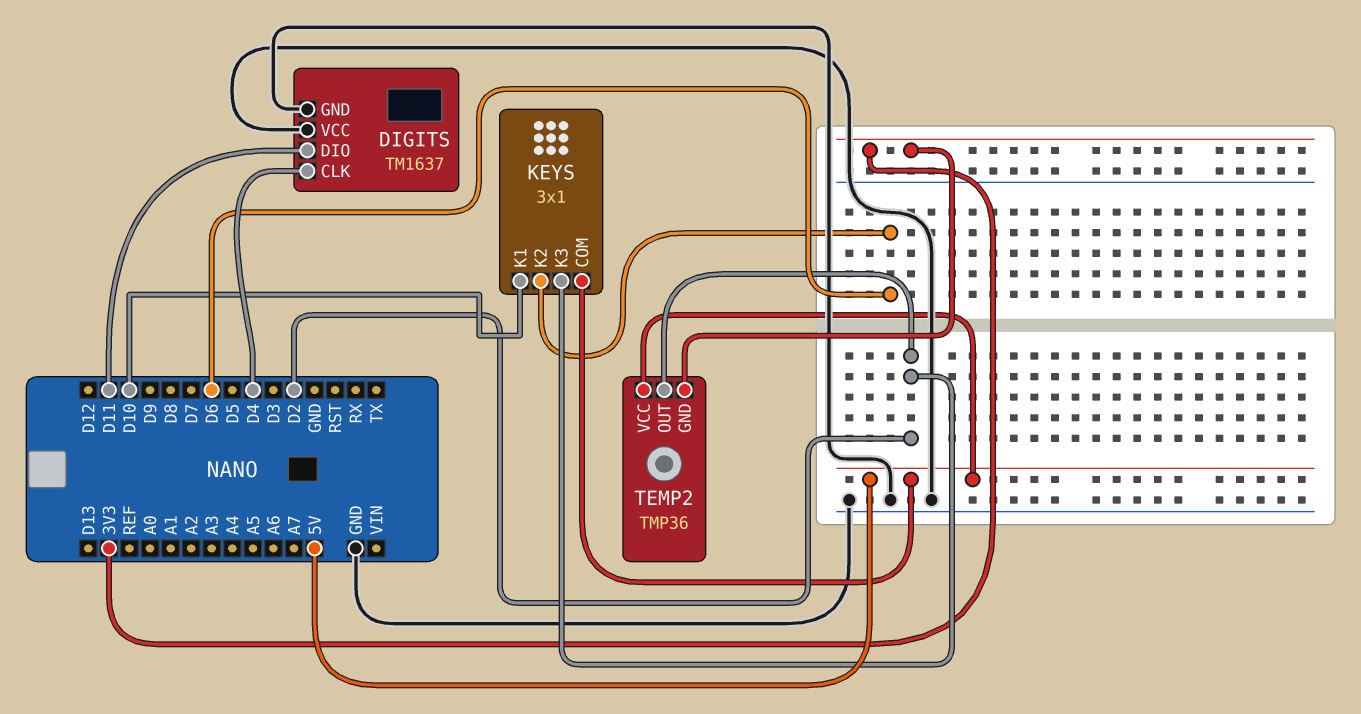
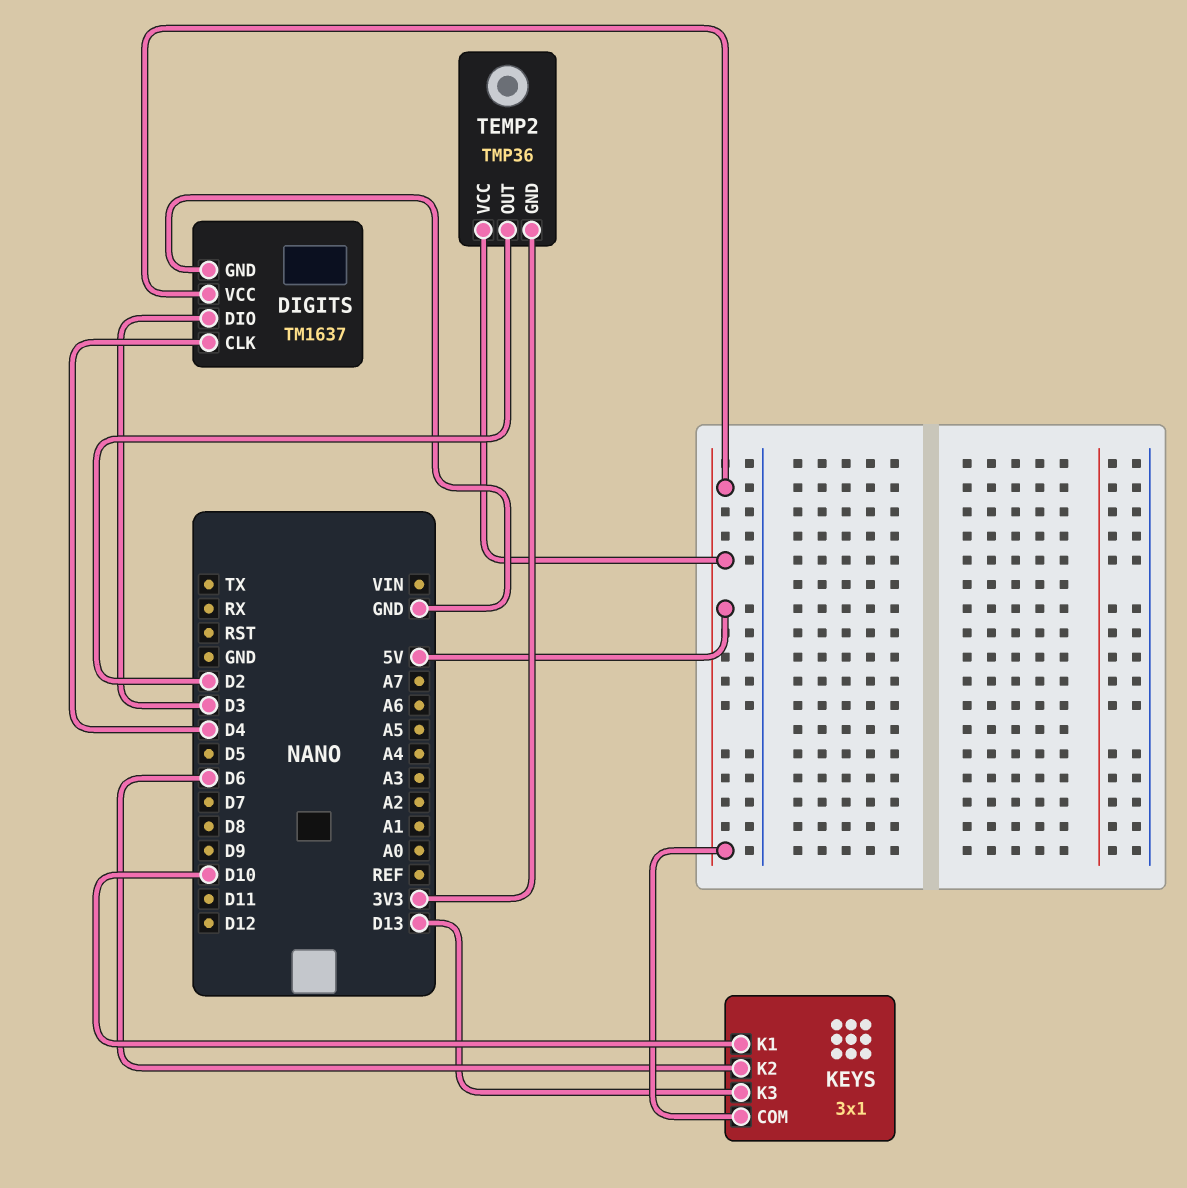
DIGITS pin DIO: D11 -> D3
DIGITS pin VCC: GND -> 5V
KEYS pin K3: D2 -> D13

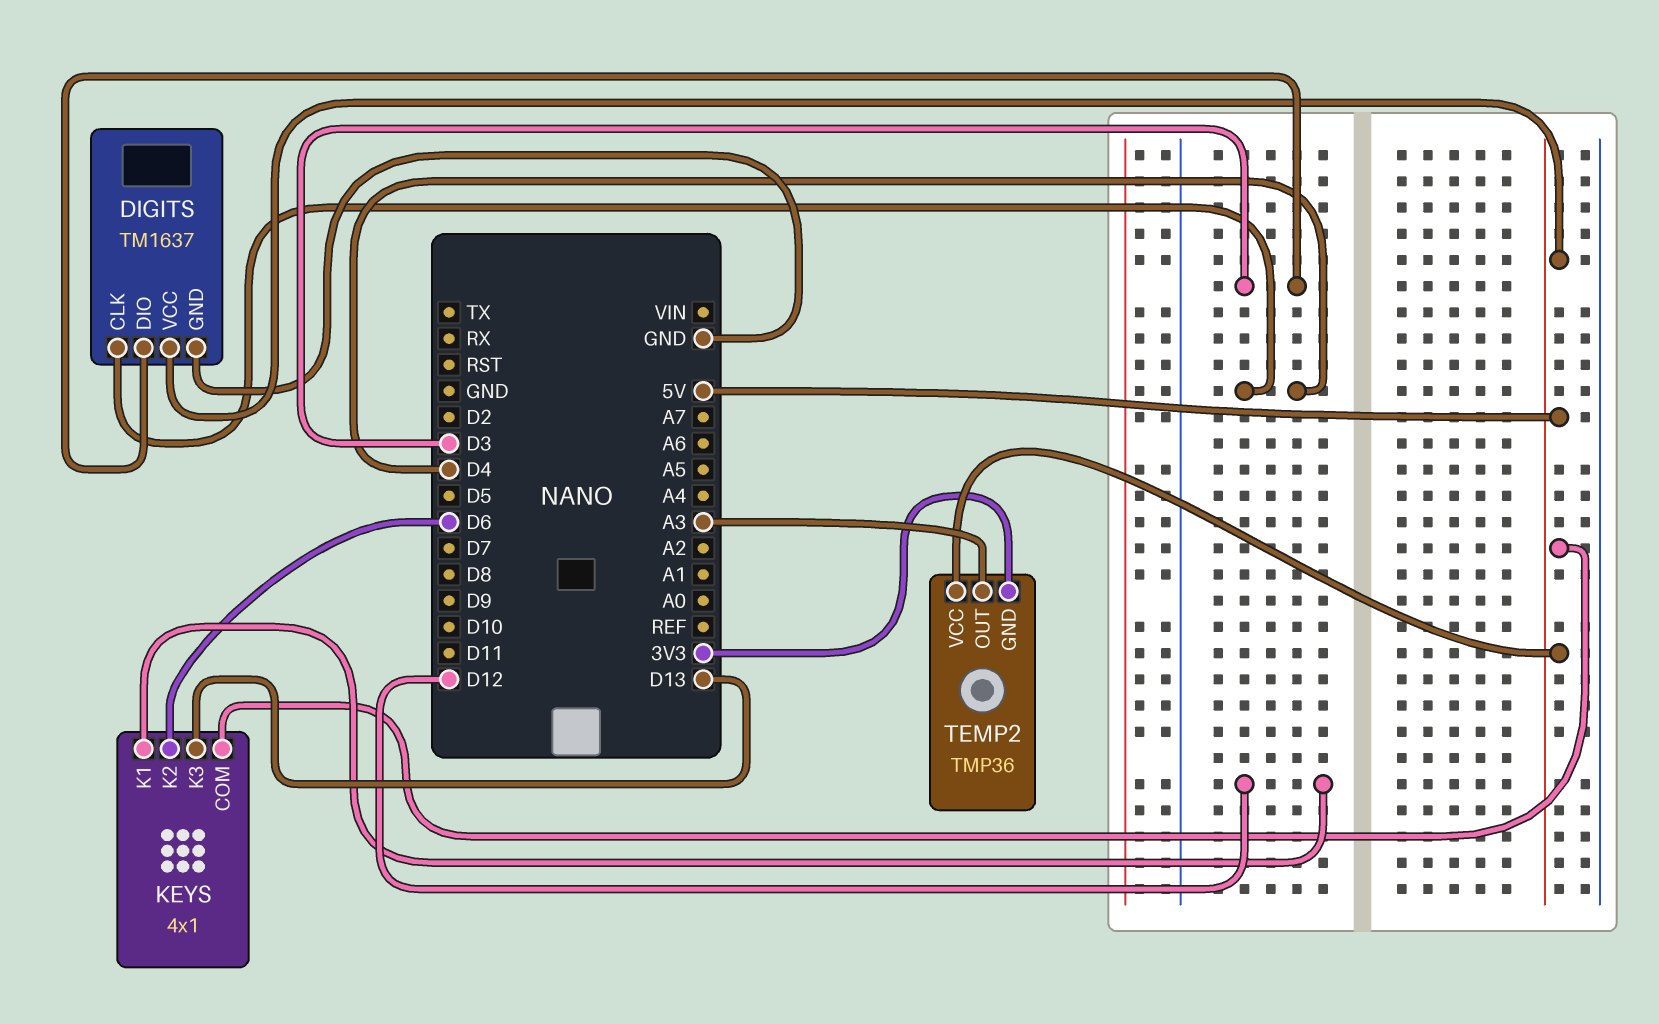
KEYS: 3x1 -> 4x1
KEYS pin K1: D10 -> D12
TEMP2 pin OUT: D2 -> A3

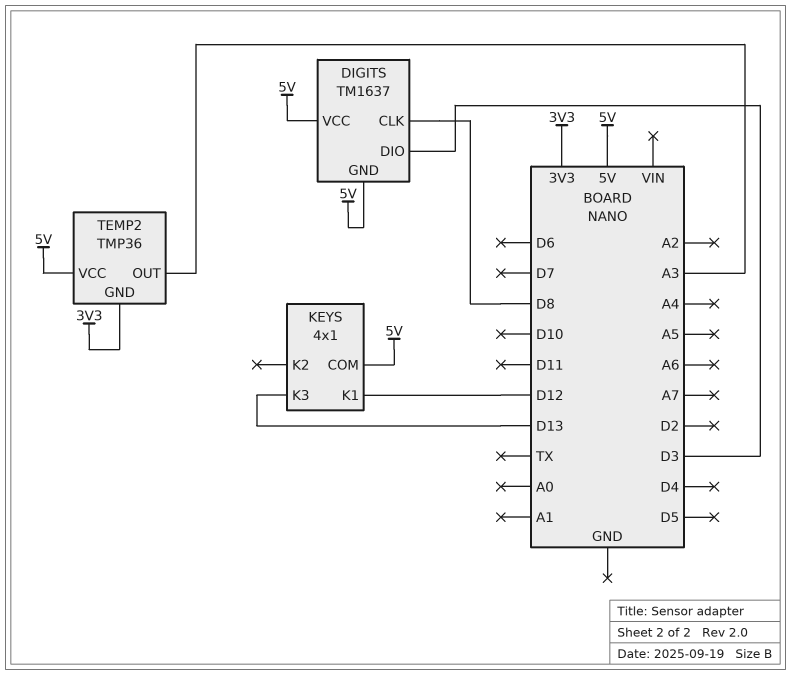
DIGITS pin CLK: D4 -> D8
DIGITS pin GND: GND -> 5V
KEYS pin K2: D6 -> none

